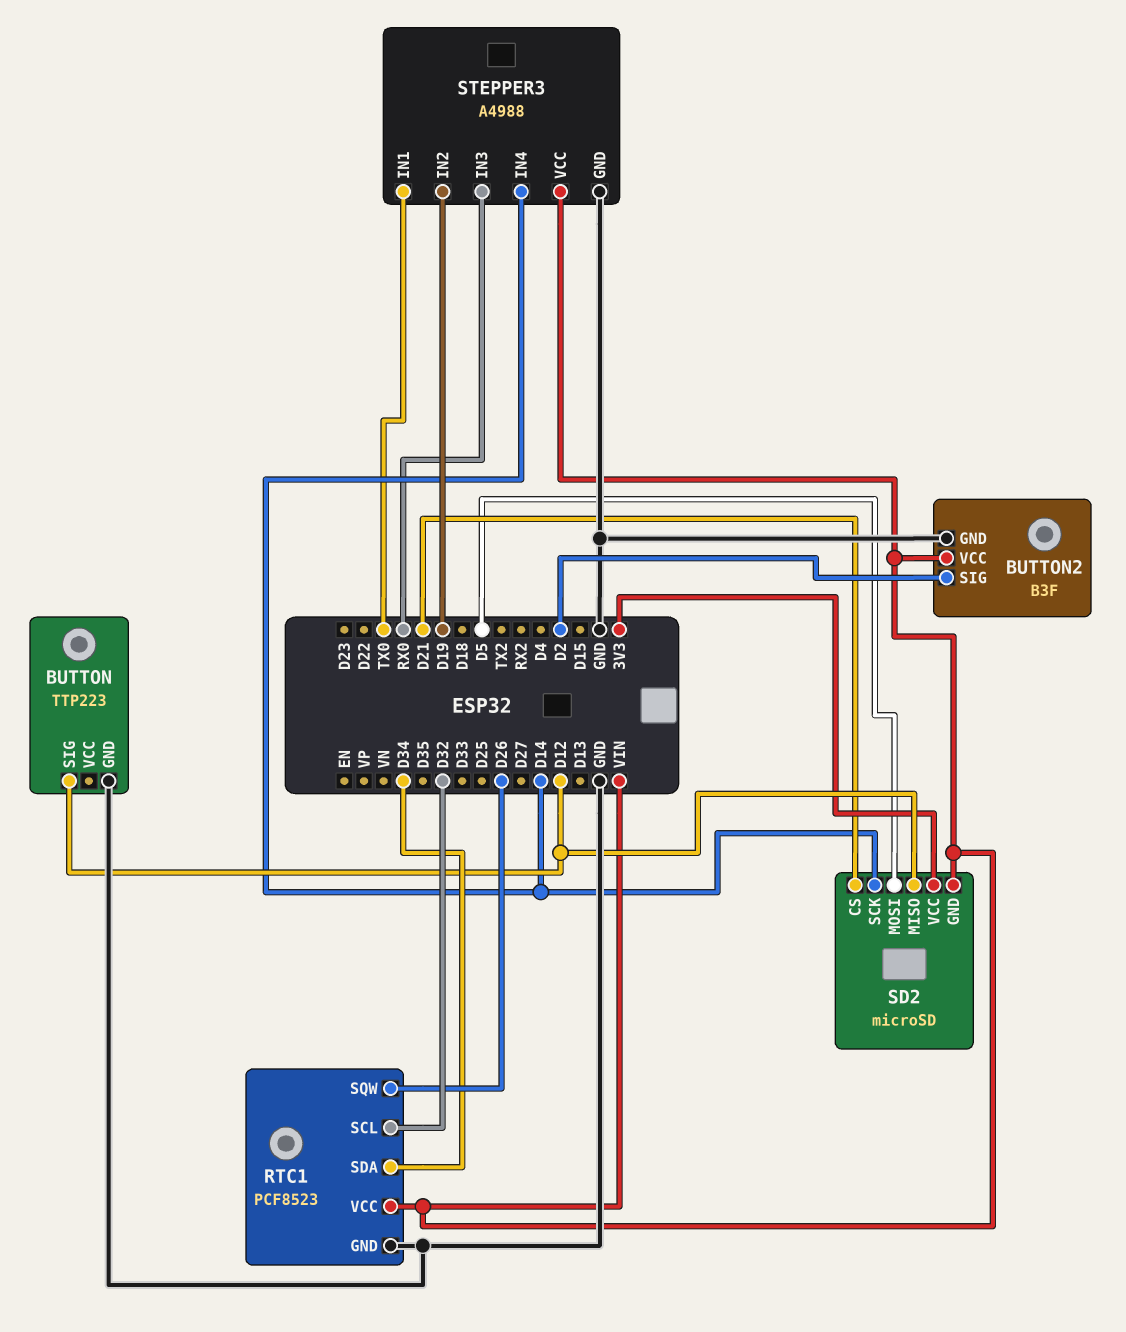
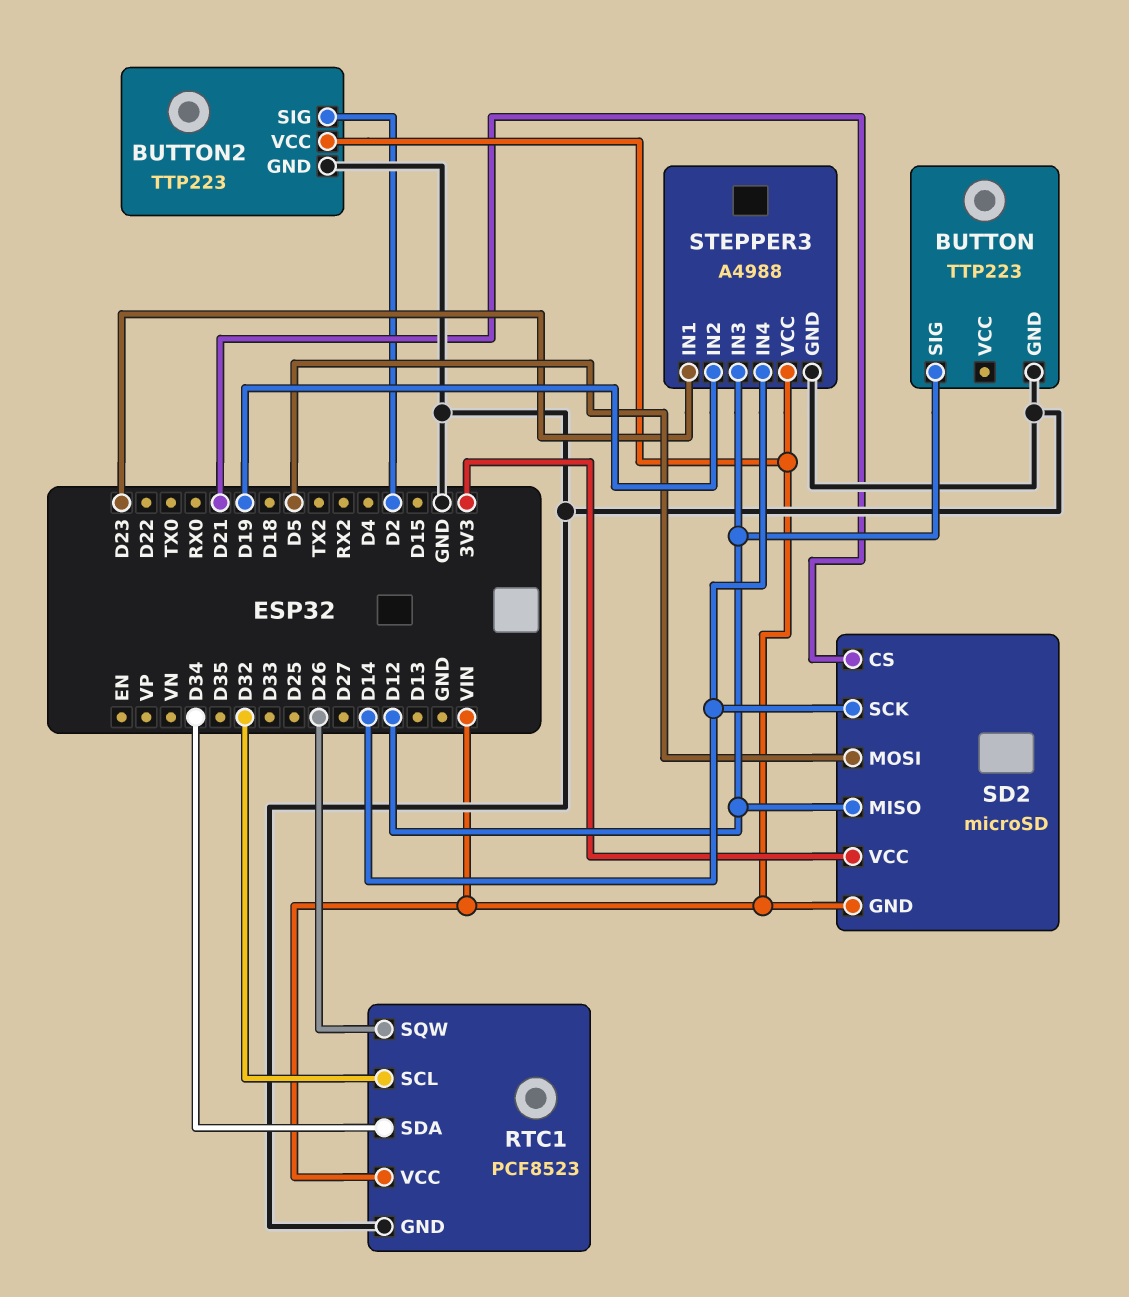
BUTTON2: B3F -> TTP223
STEPPER3 pin IN1: TX0 -> D23
STEPPER3 pin IN3: RX0 -> D12

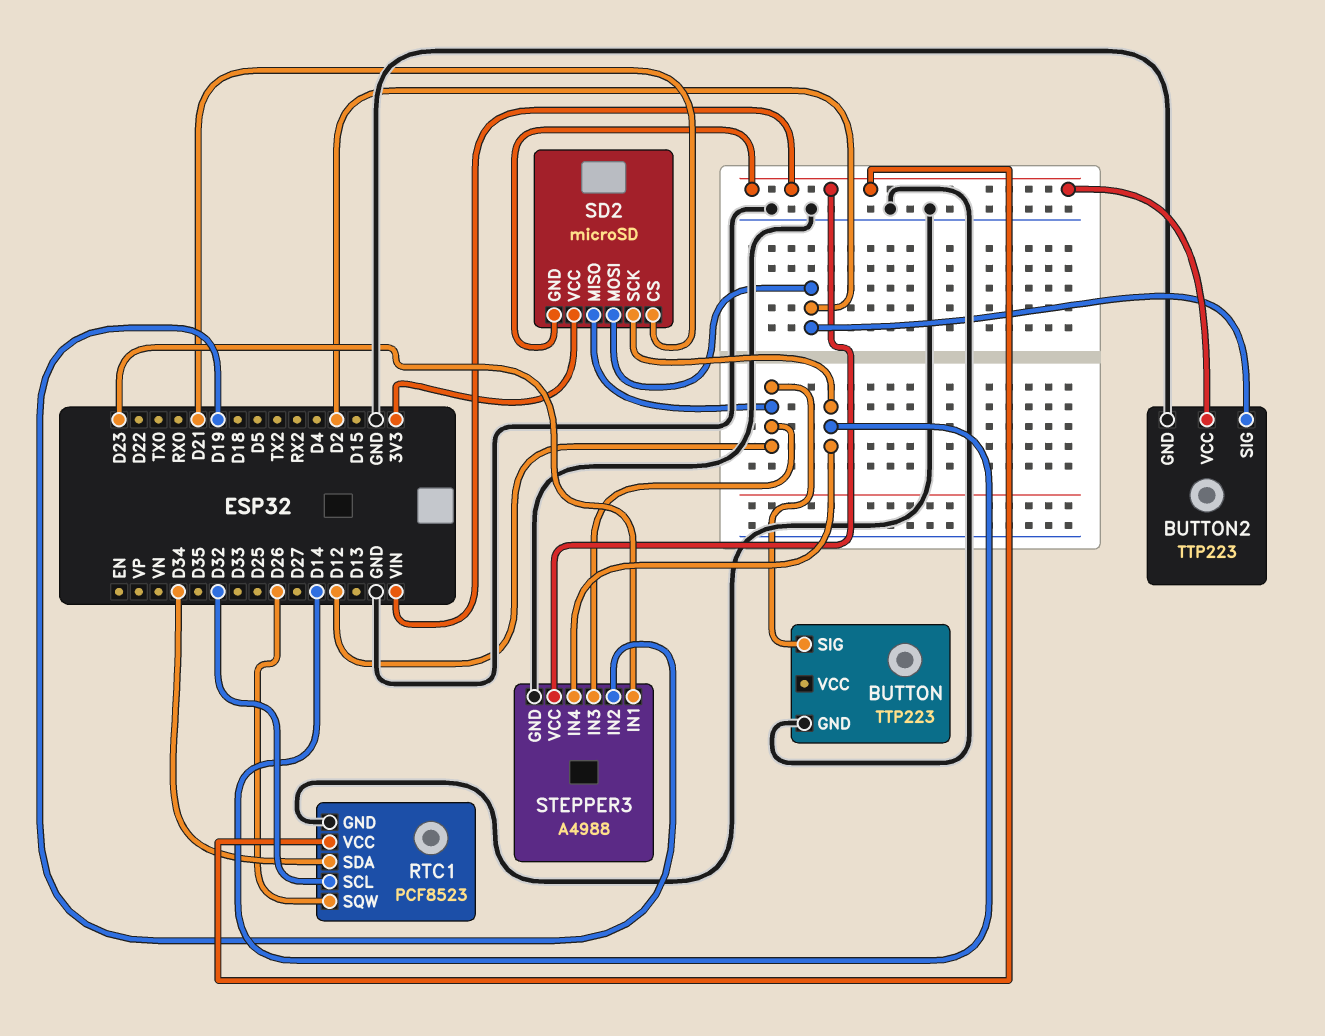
SD2 pin MOSI: D5 -> D2

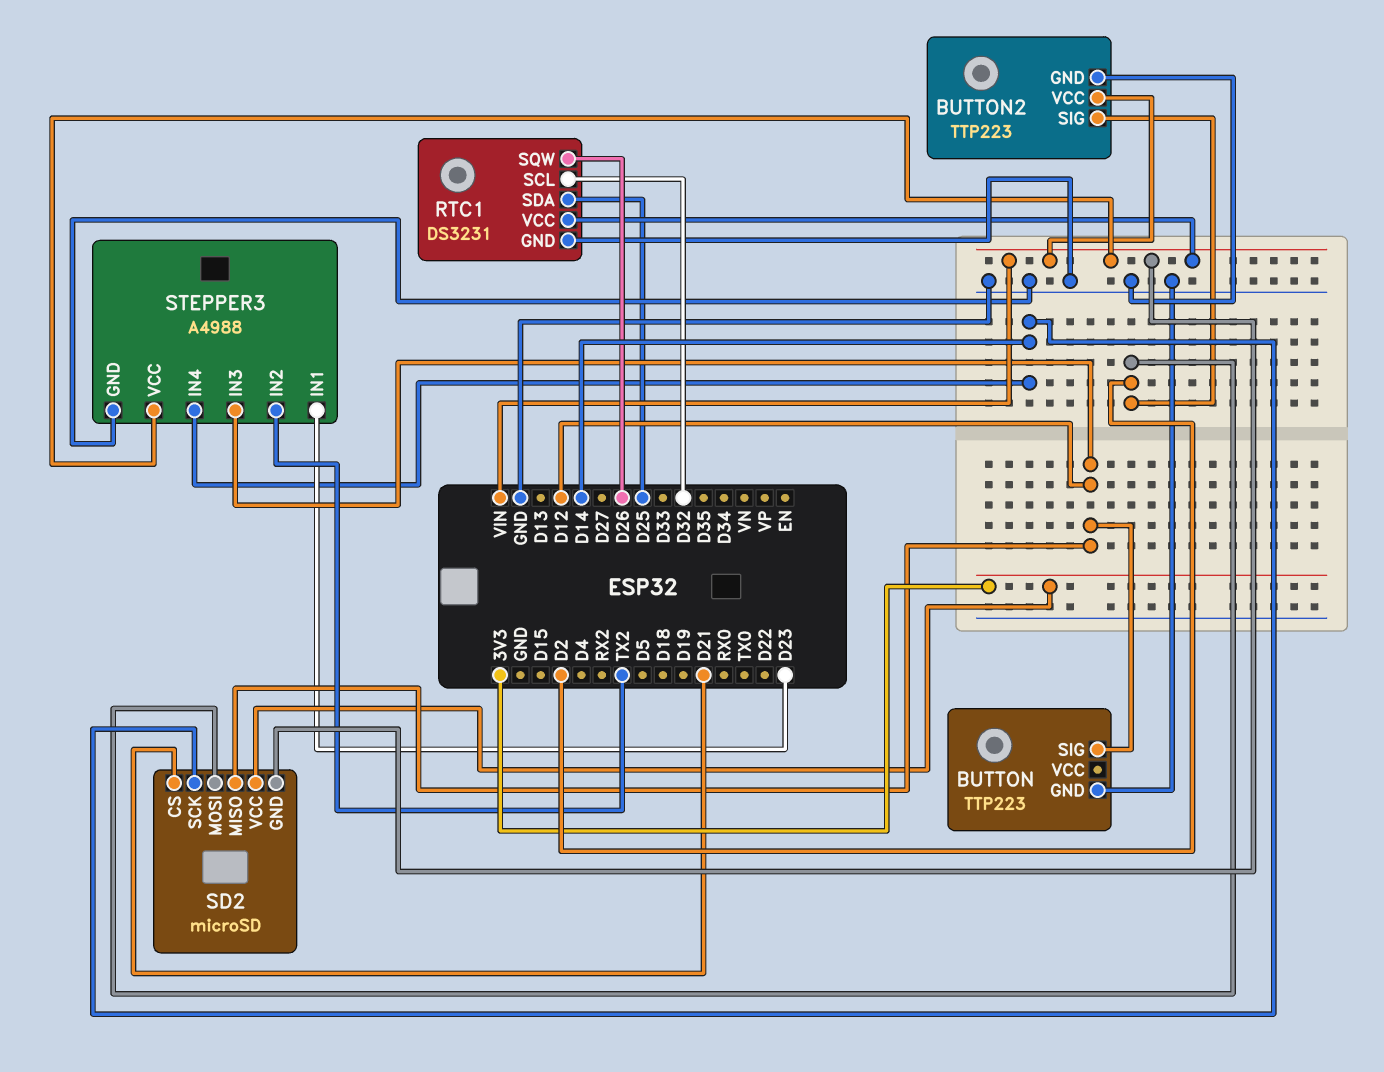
RTC1: PCF8523 -> DS3231
RTC1 pin SDA: D34 -> D25
STEPPER3 pin IN2: D19 -> TX2

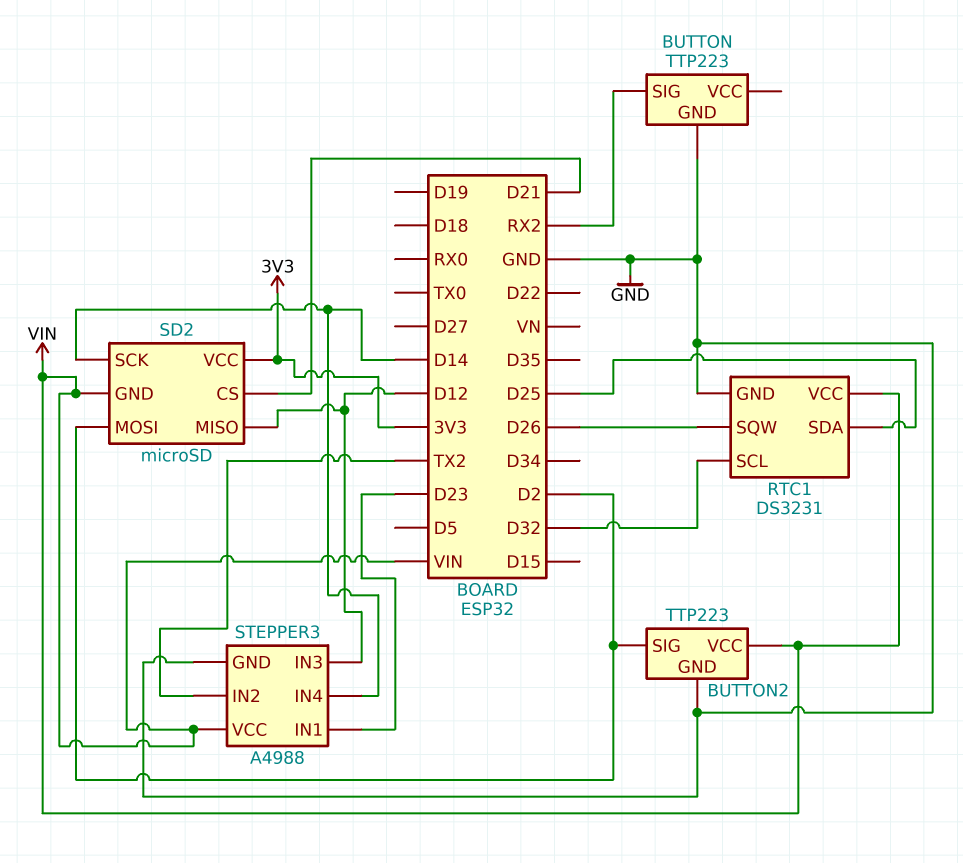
BUTTON pin SIG: D12 -> RX2

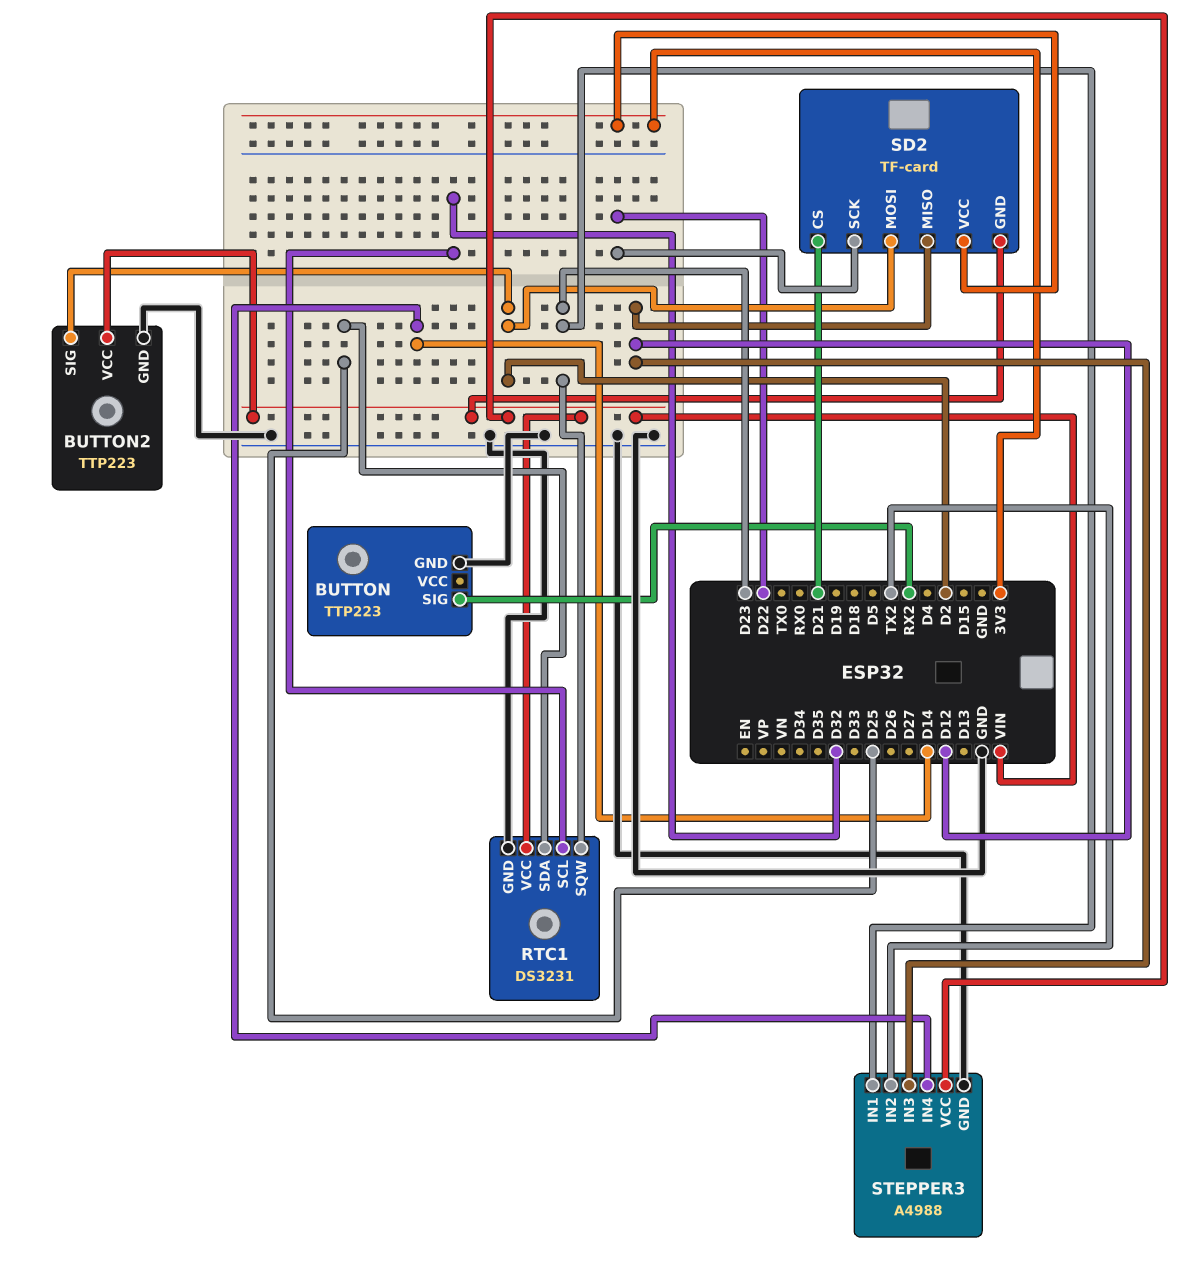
RTC1 pin SQW: D26 -> D23
SD2: microSD -> TF-card
SD2 pin SCK: D14 -> D22

